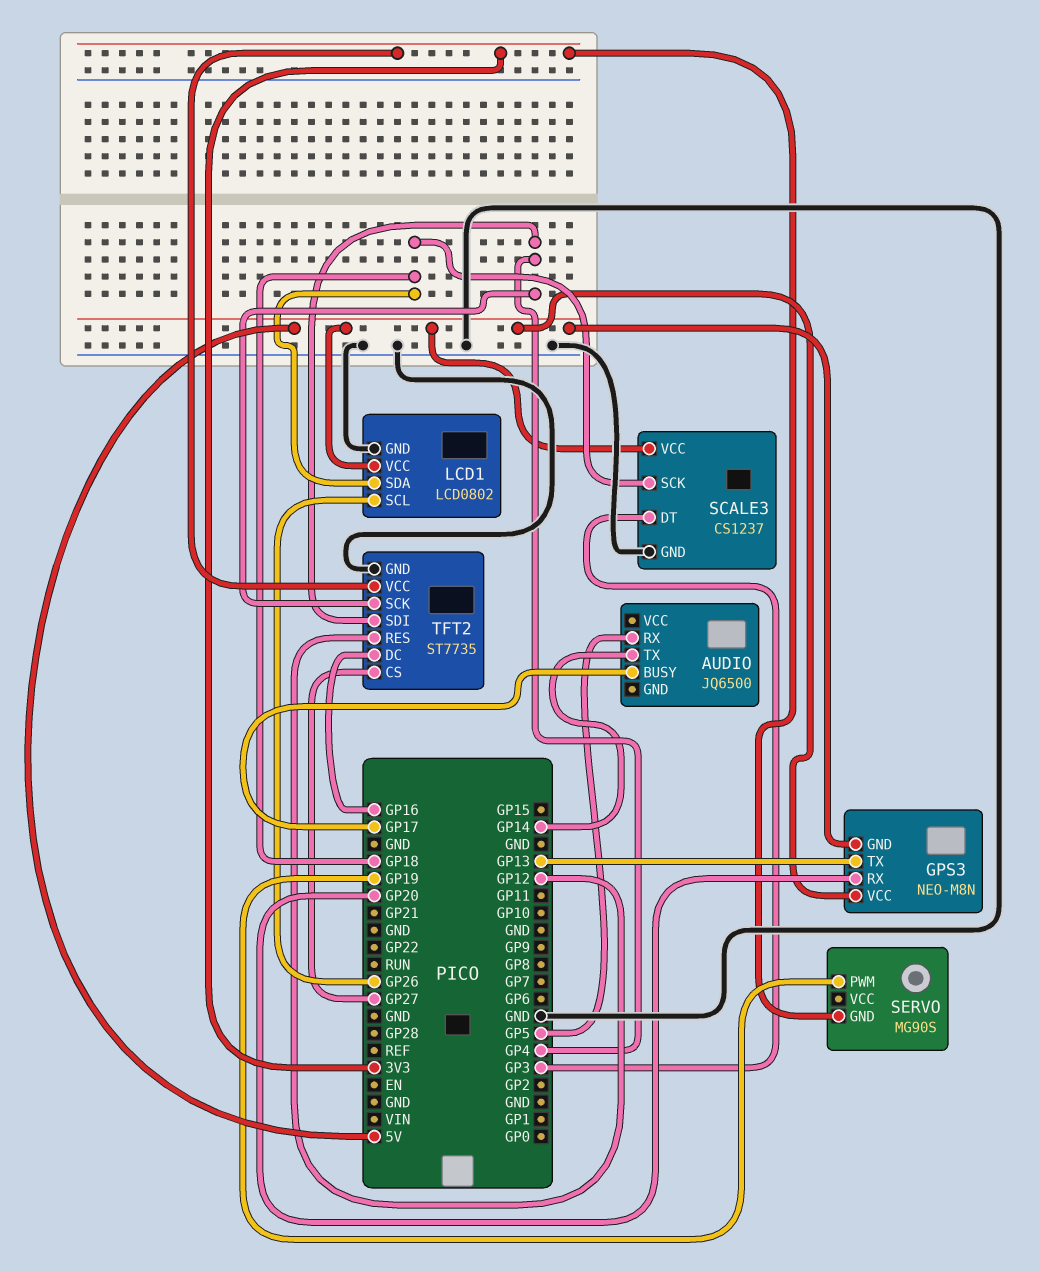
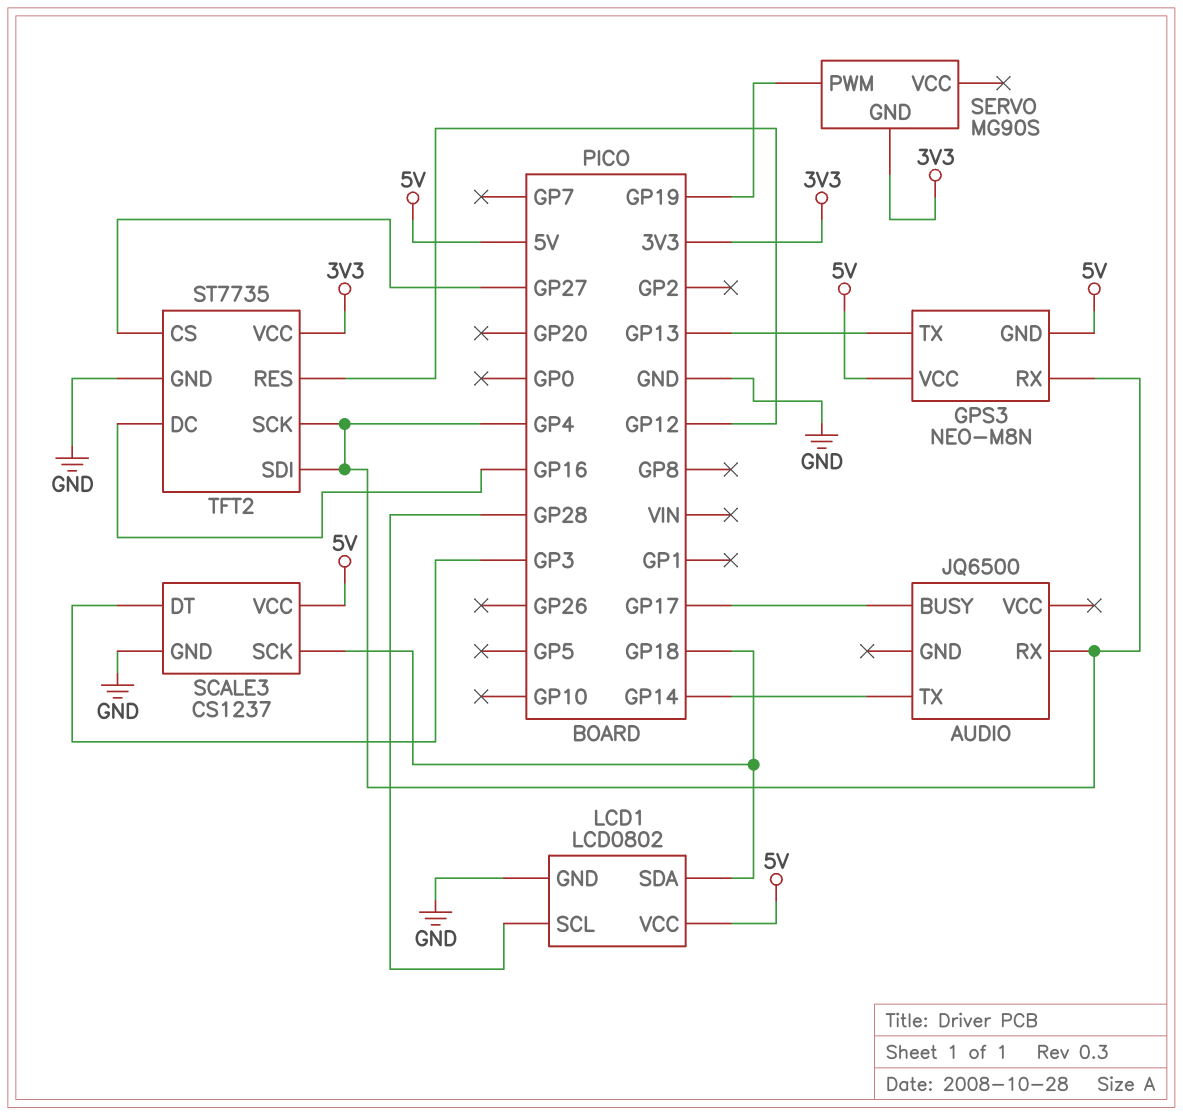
AUDIO pin RX: GP5 -> GP4
GPS3 pin RX: GP20 -> GP4
LCD1 pin SCL: GP26 -> GP28

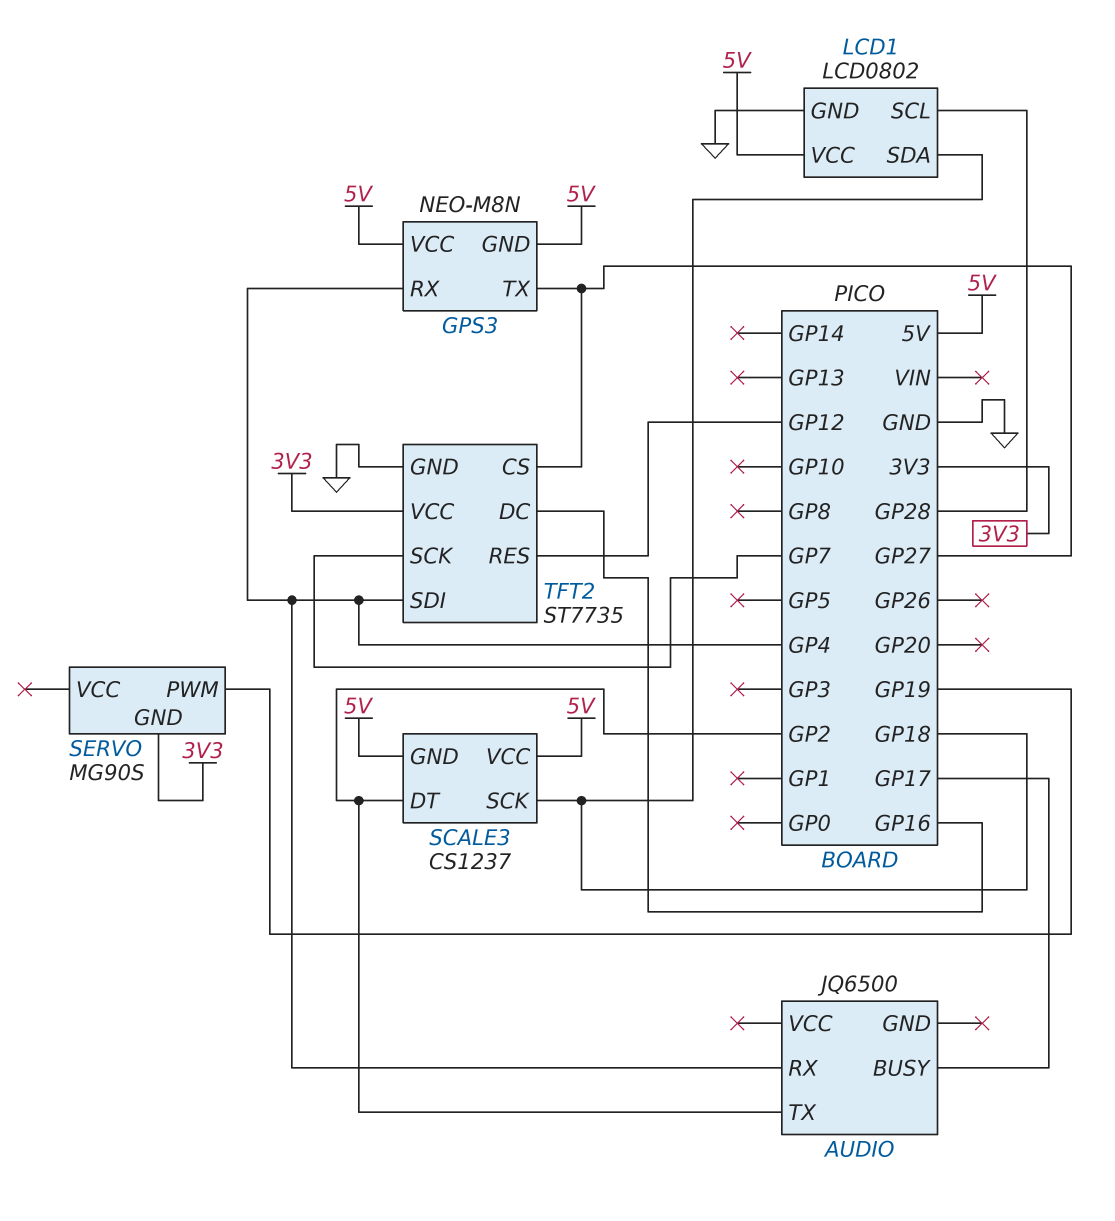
AUDIO pin TX: GP14 -> GP2
GPS3 pin TX: GP13 -> GP27
SCALE3 pin DT: GP3 -> GP2
SCALE3 pin GND: GND -> 5V
TFT2 pin SCK: GP4 -> GP7

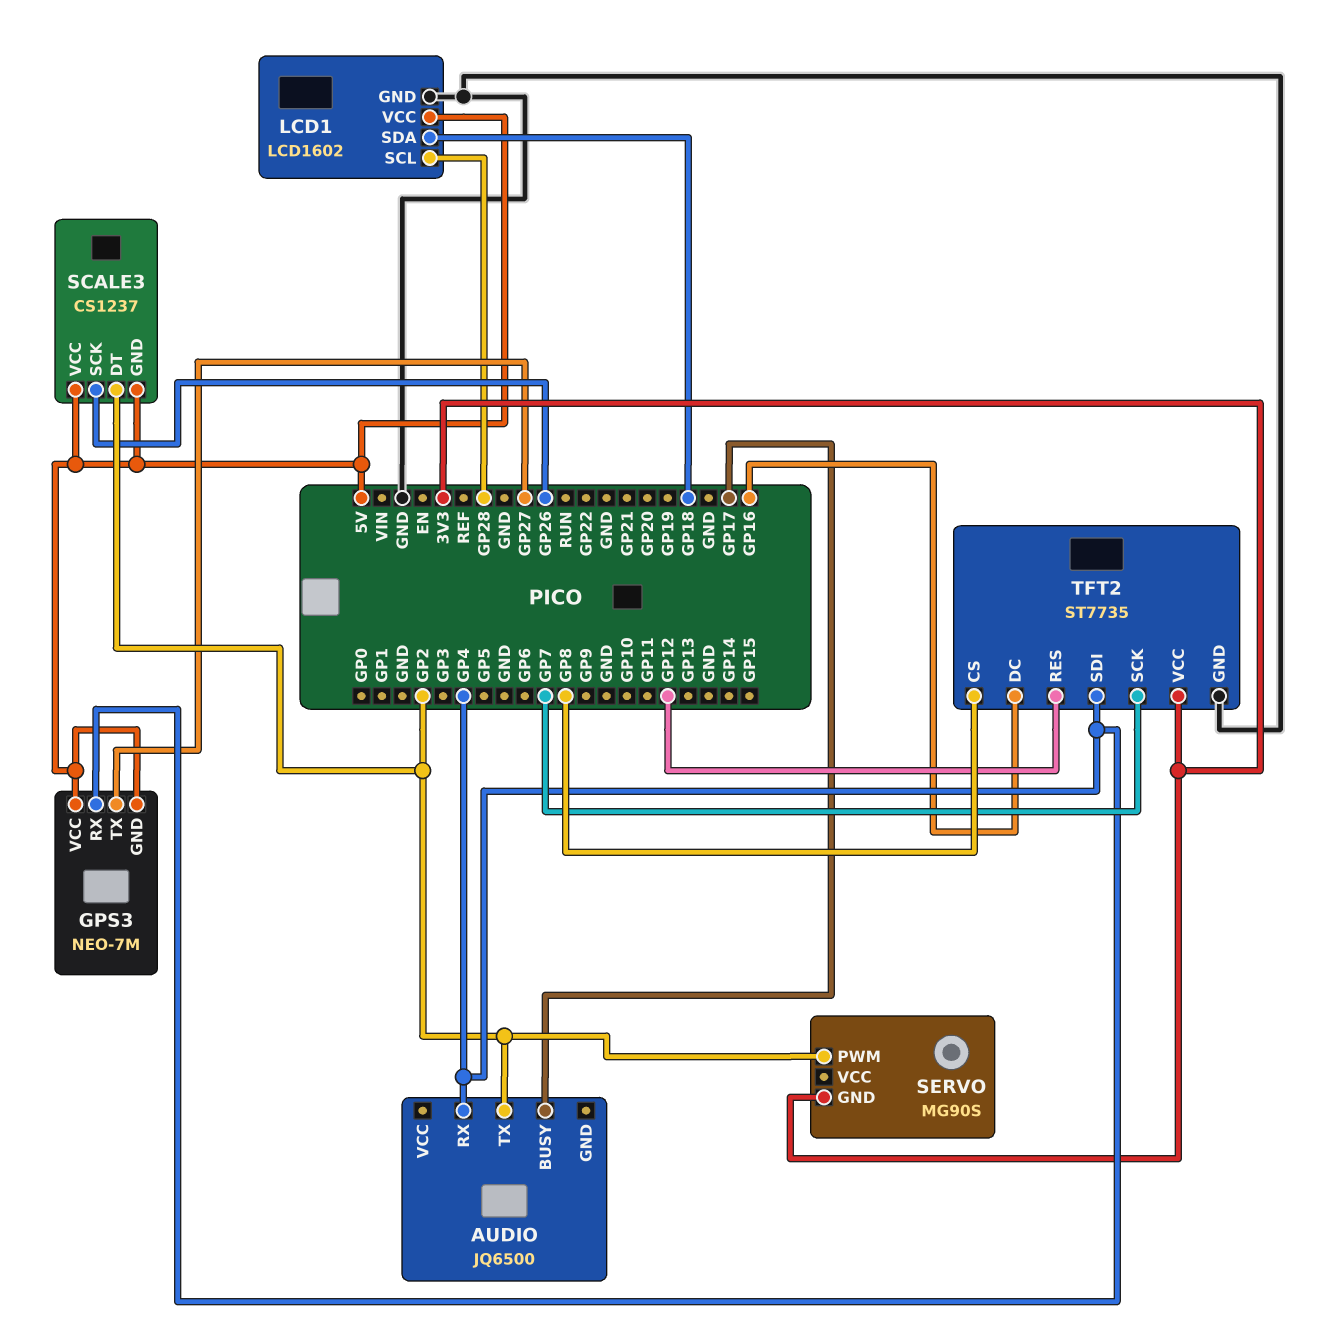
GPS3: NEO-M8N -> NEO-7M
LCD1: LCD0802 -> LCD1602
SCALE3 pin SCK: GP18 -> GP26
SERVO pin PWM: GP19 -> GP2
TFT2 pin CS: GP27 -> GP8

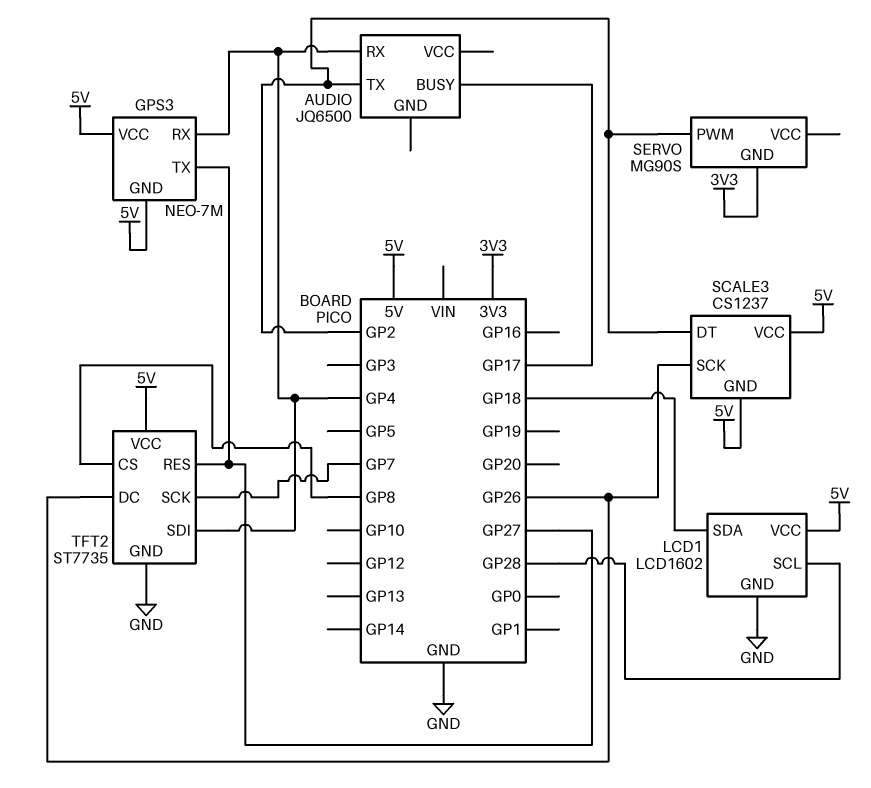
TFT2 pin DC: GP16 -> GP26
TFT2 pin RES: GP12 -> GP27
TFT2 pin VCC: 3V3 -> 5V

